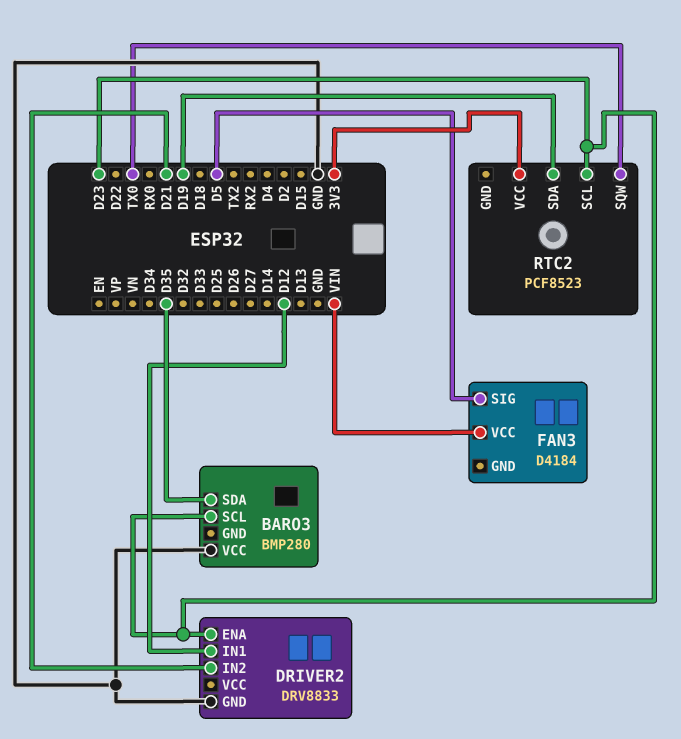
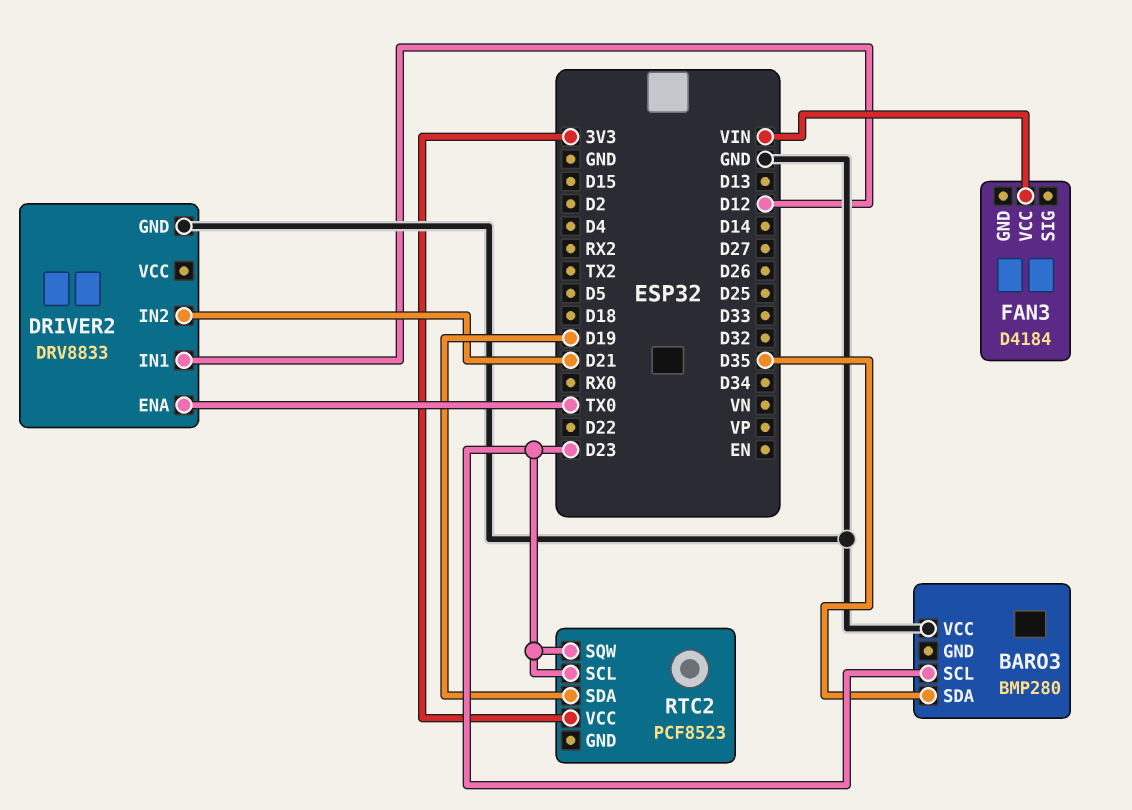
DRIVER2 pin ENA: D23 -> TX0
FAN3 pin SIG: D5 -> none
RTC2 pin SQW: TX0 -> D23

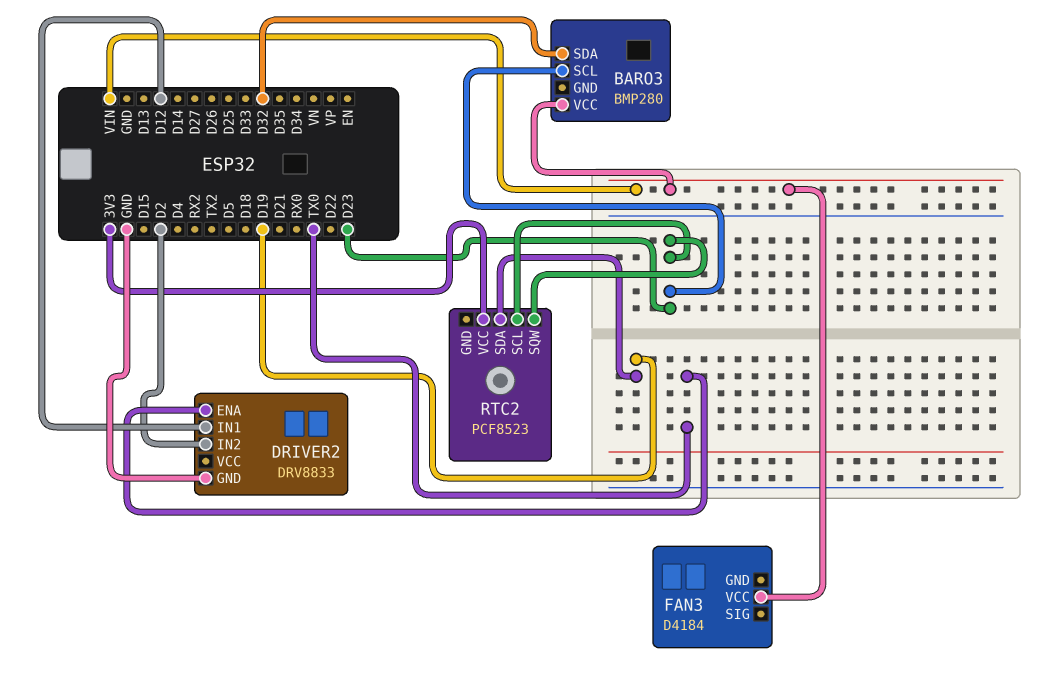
BARO3 pin SDA: D35 -> D32
BARO3 pin VCC: GND -> VIN
DRIVER2 pin IN2: D21 -> D2

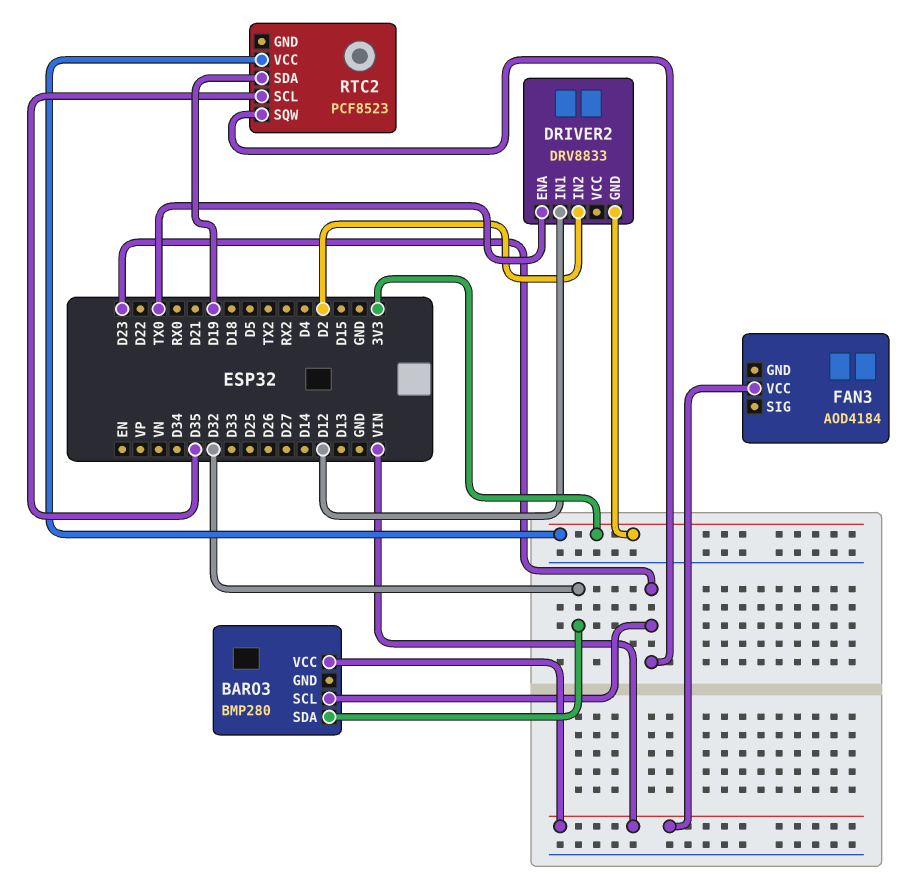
DRIVER2 pin GND: GND -> 3V3
FAN3: D4184 -> AOD4184
RTC2 pin SCL: D23 -> D35

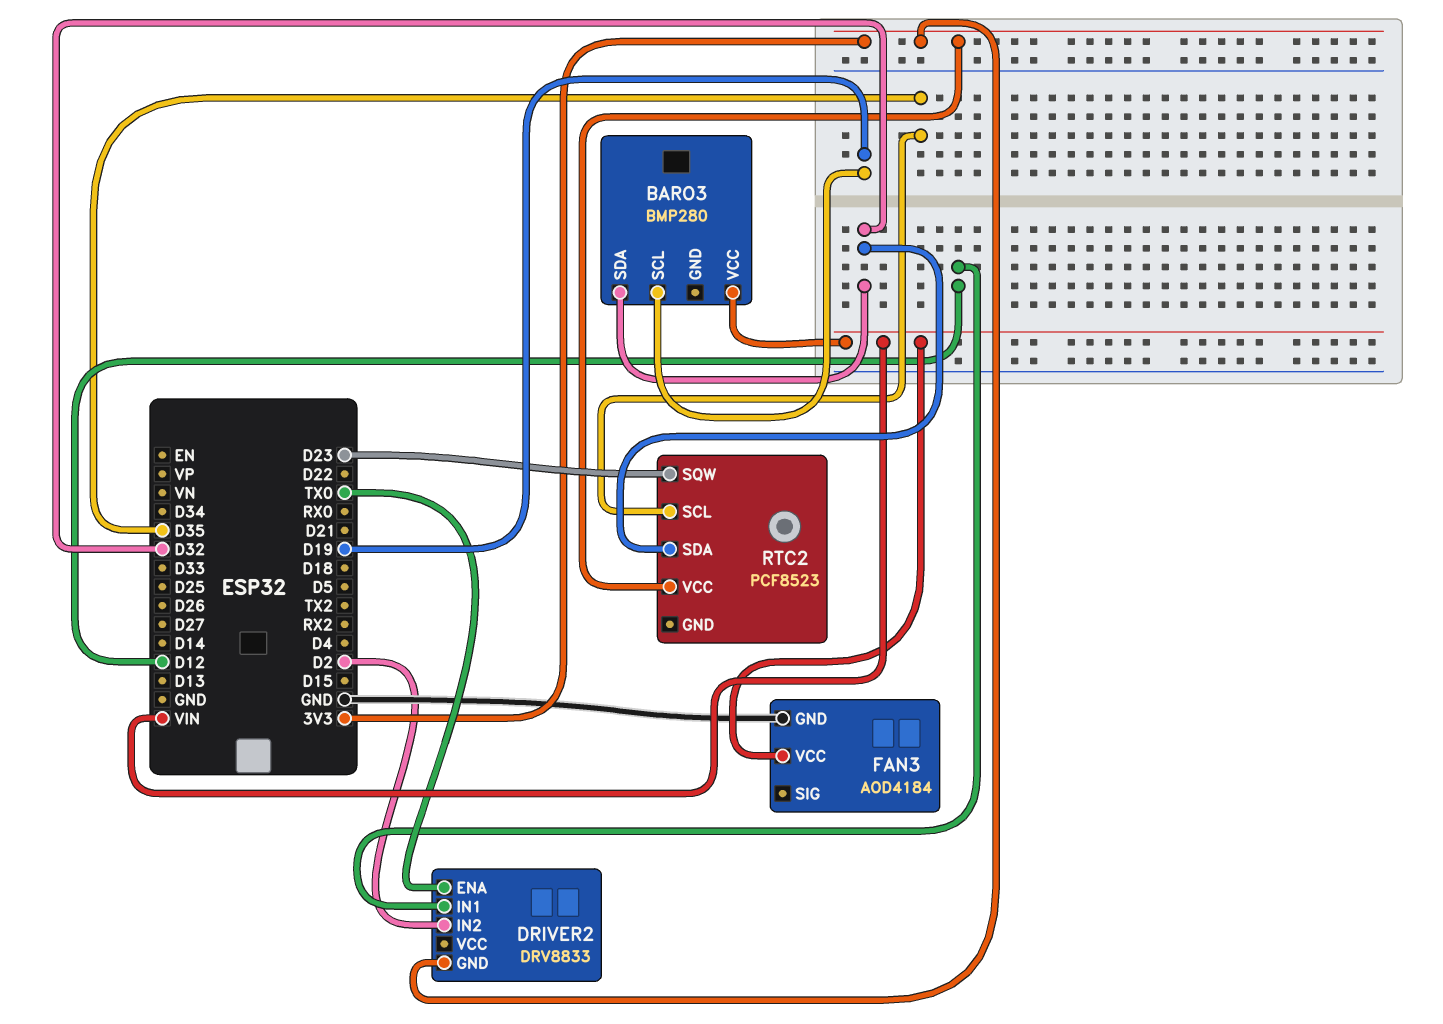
BARO3 pin SCL: D23 -> D19
FAN3 pin GND: none -> GND
RTC2 pin SDA: D19 -> D32

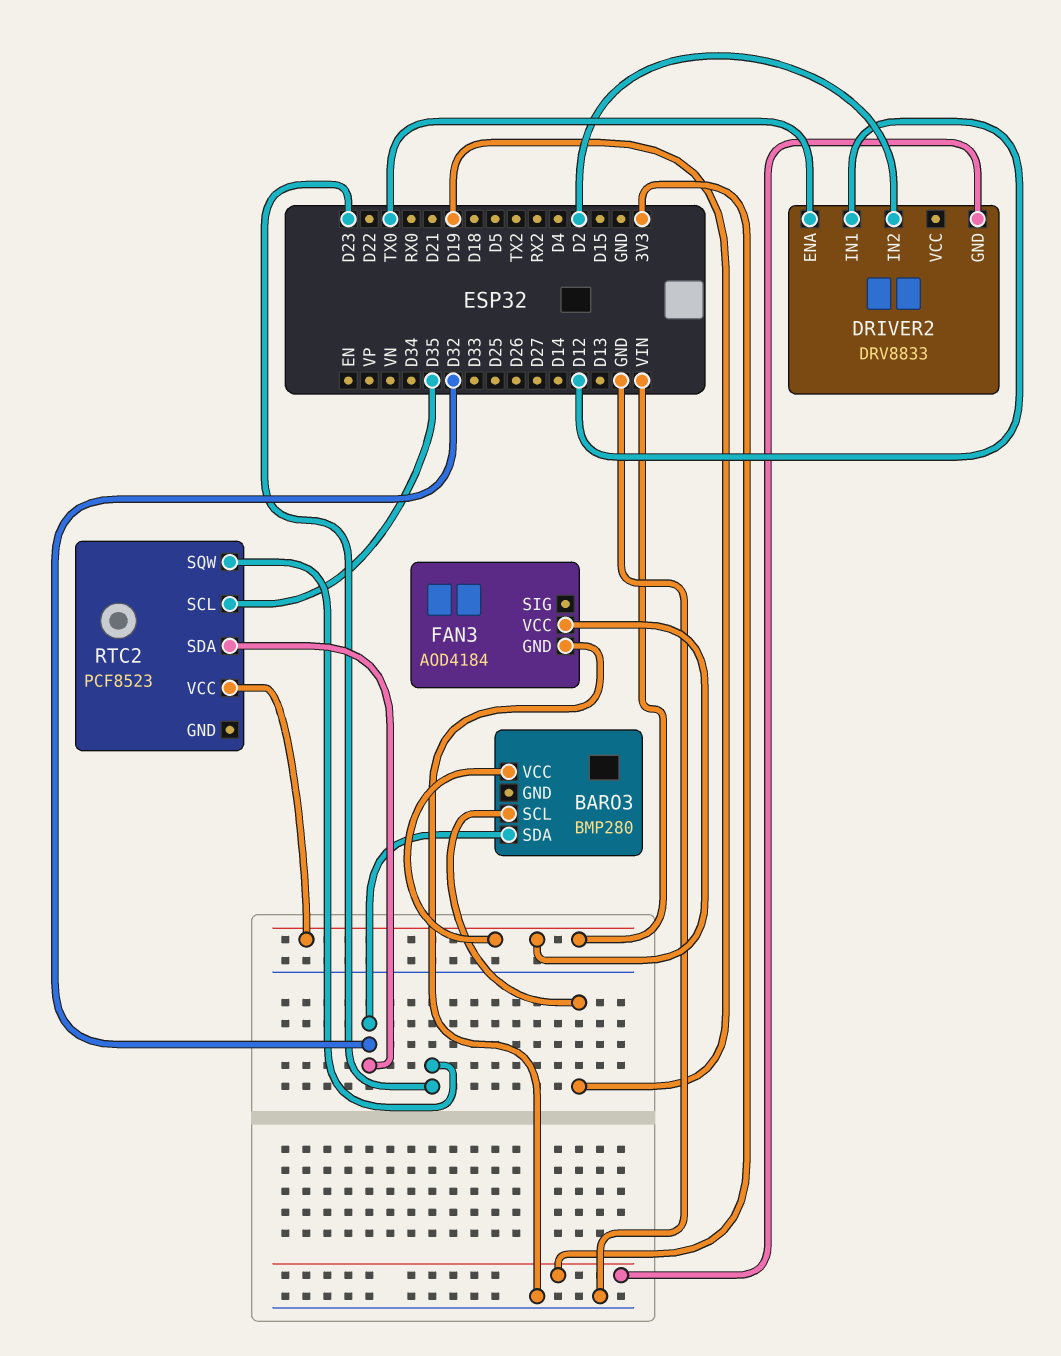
RTC2 pin VCC: 3V3 -> VIN

